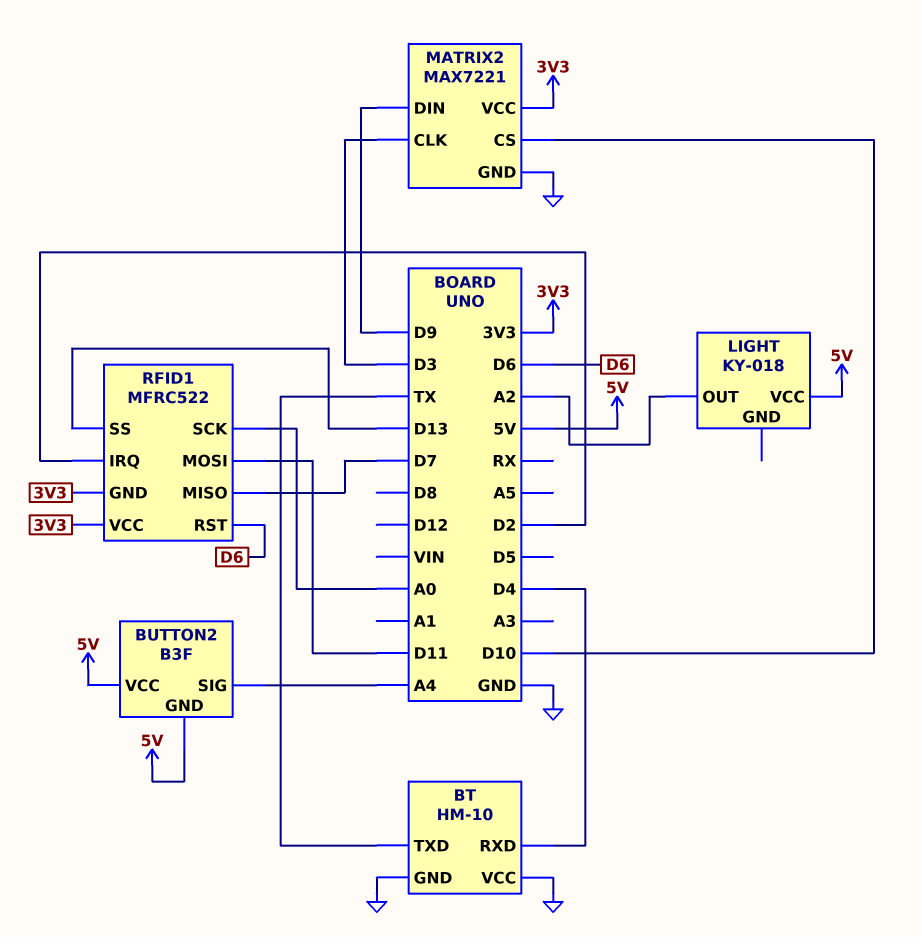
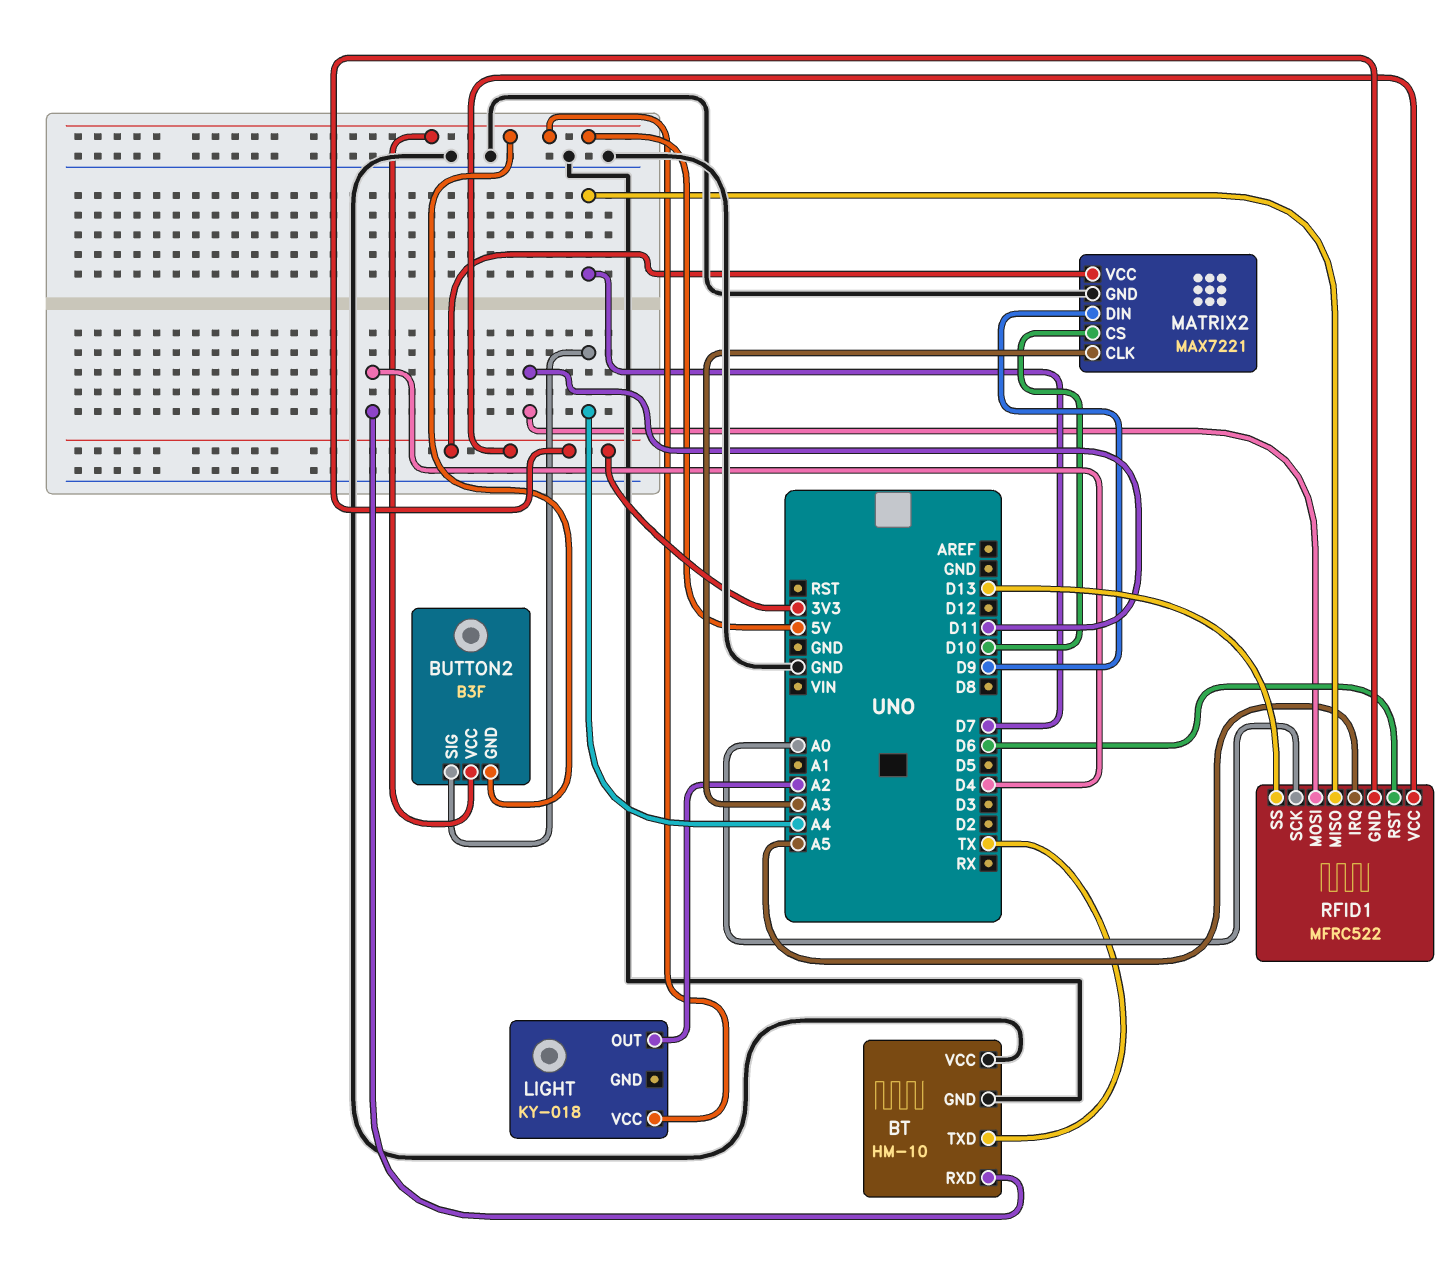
MATRIX2 pin CLK: D3 -> A3
RFID1 pin IRQ: D2 -> A5

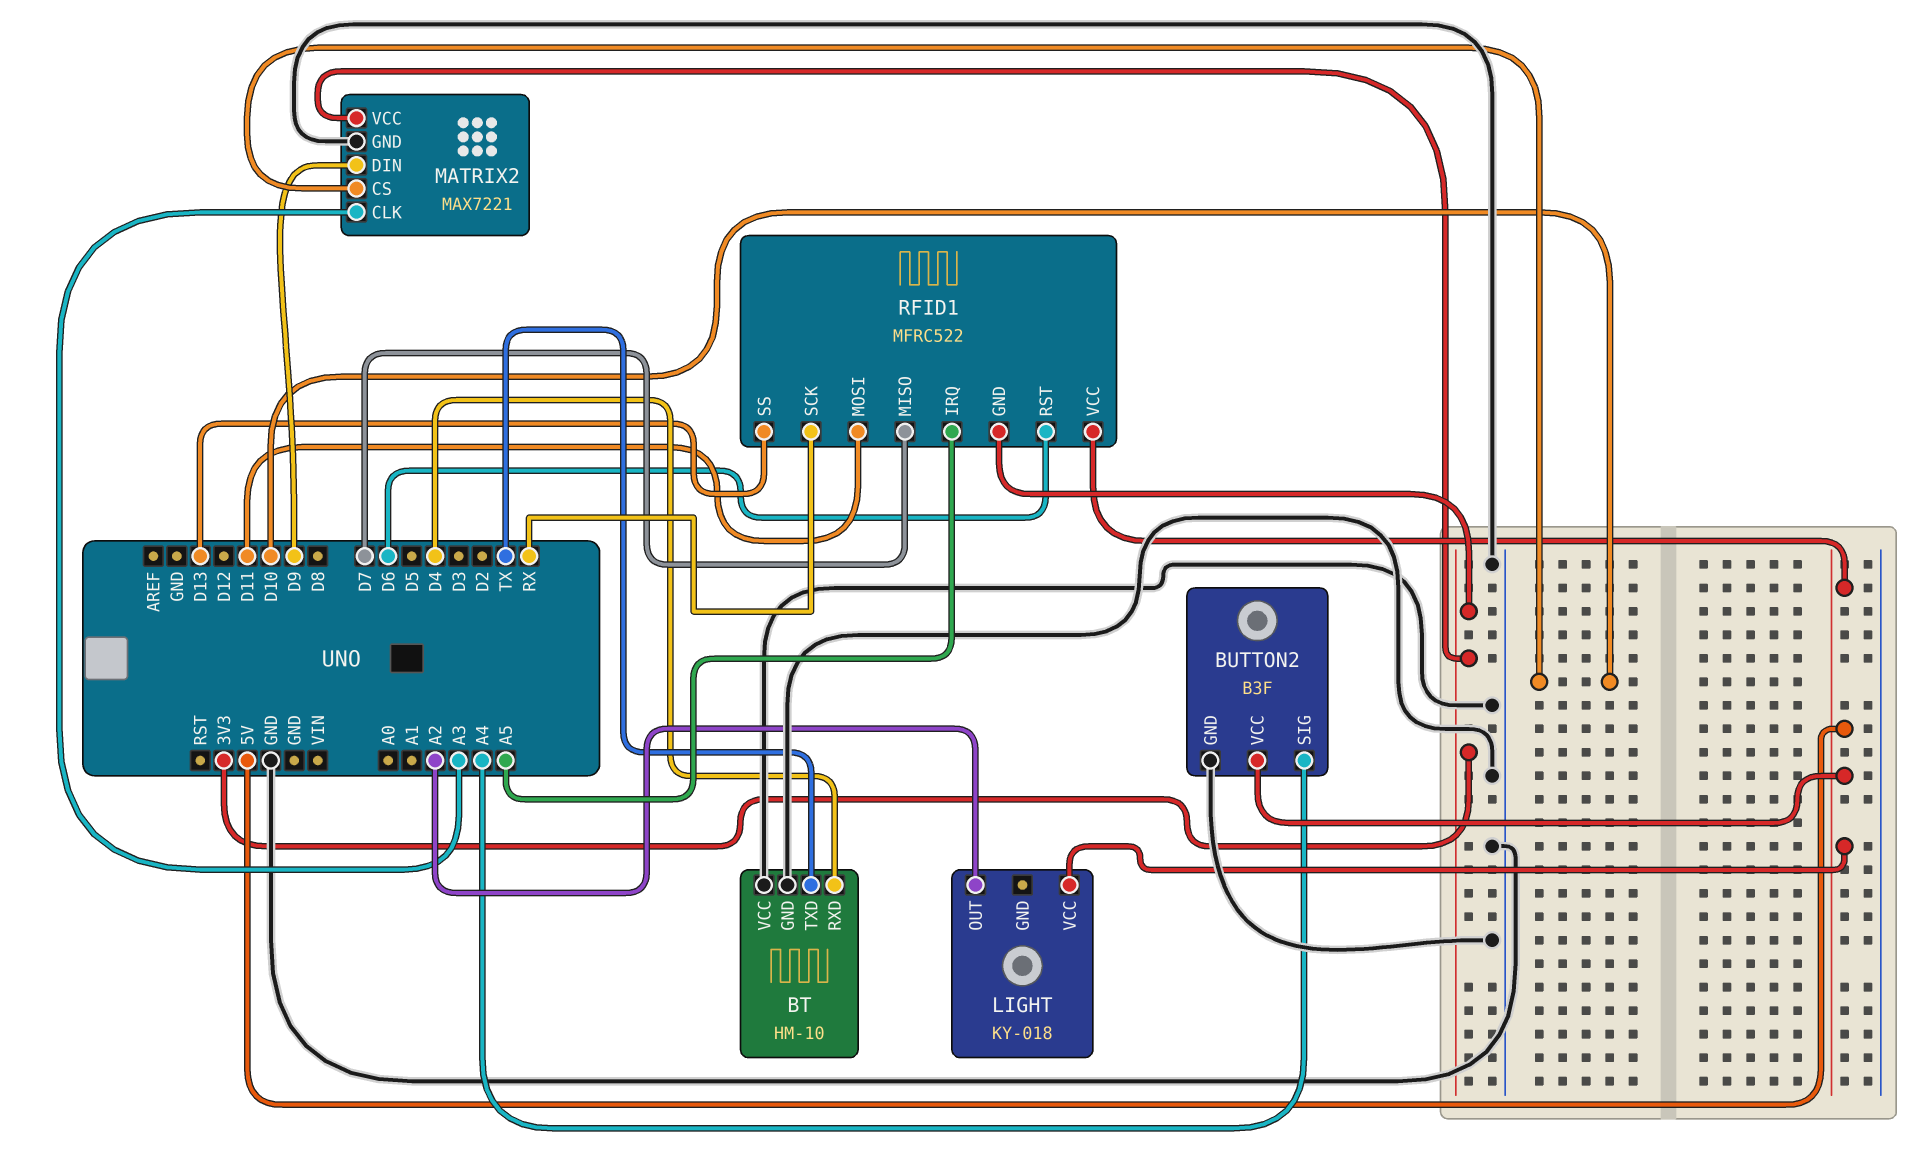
BUTTON2 pin GND: 5V -> GND
RFID1 pin SCK: A0 -> RX
RFID1 pin VCC: 3V3 -> 5V

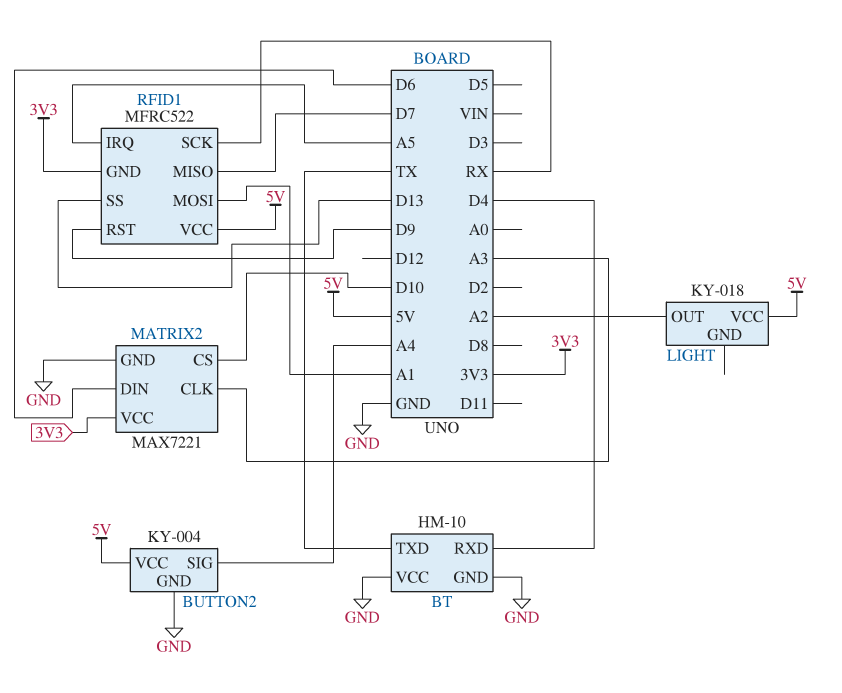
BUTTON2: B3F -> KY-004
MATRIX2 pin DIN: D9 -> D6
RFID1 pin MOSI: D11 -> A1
RFID1 pin RST: D6 -> D9

